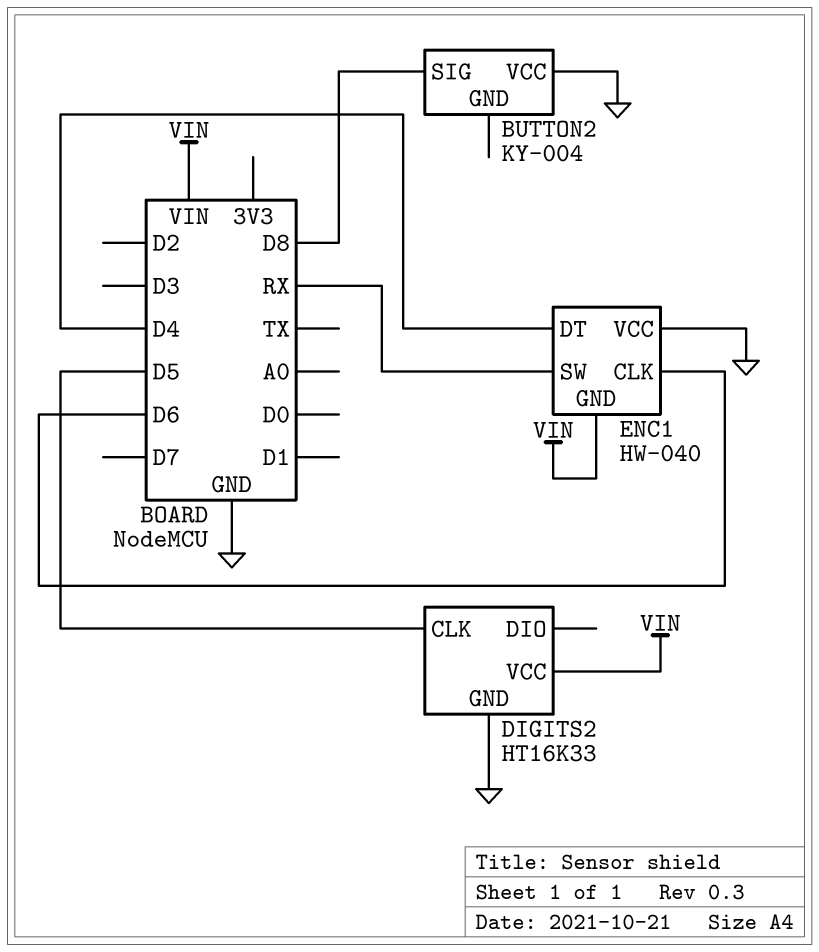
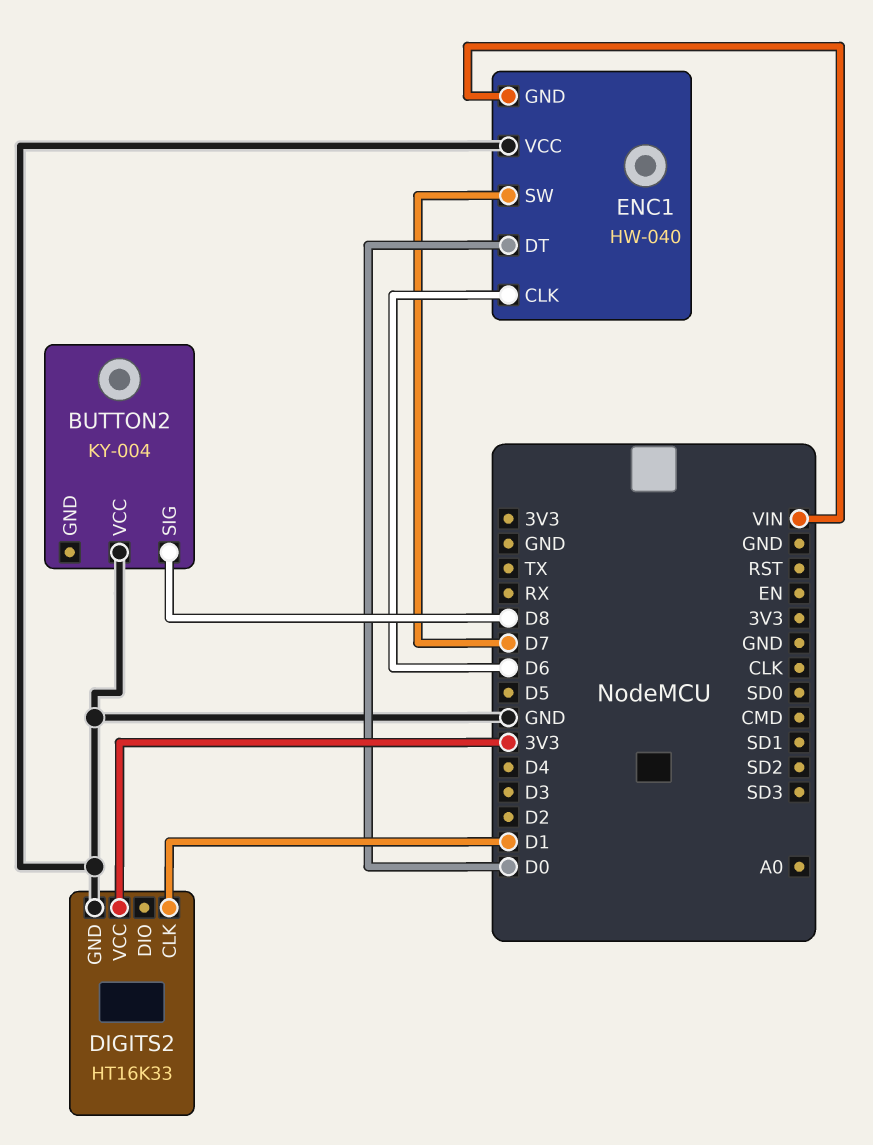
DIGITS2 pin CLK: D5 -> D1
DIGITS2 pin VCC: VIN -> 3V3
ENC1 pin DT: D4 -> D0
ENC1 pin SW: RX -> D7

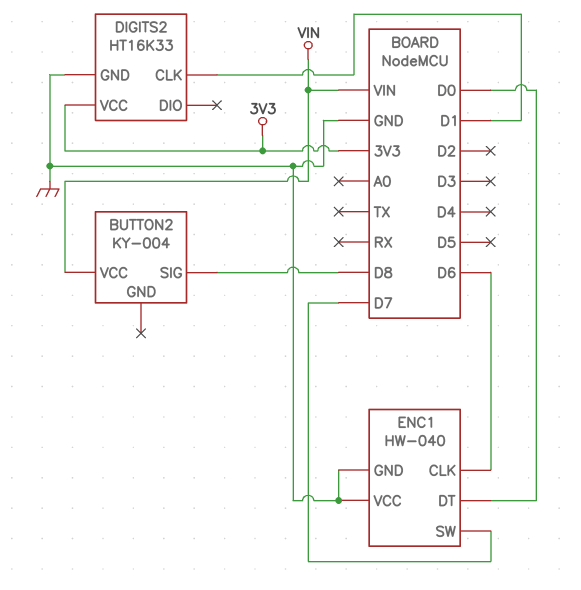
BUTTON2 pin VCC: GND -> VIN
ENC1 pin GND: VIN -> GND

